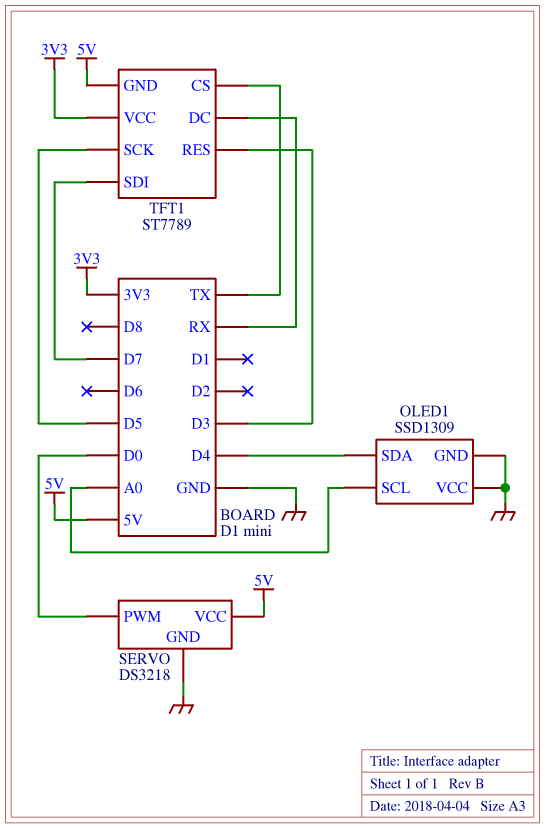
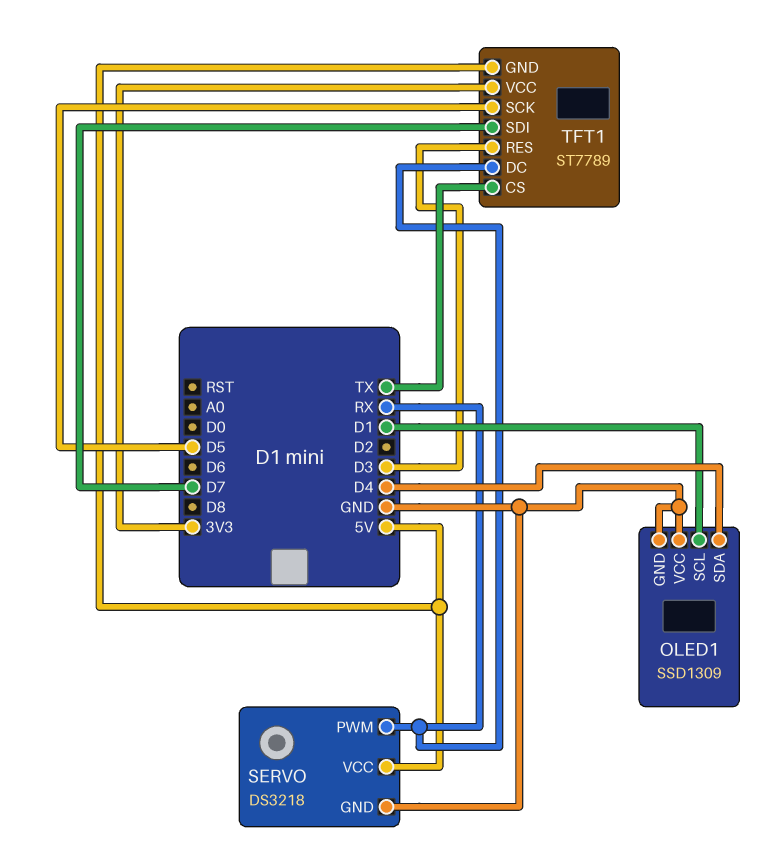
OLED1 pin SCL: A0 -> D1
SERVO pin PWM: D0 -> RX

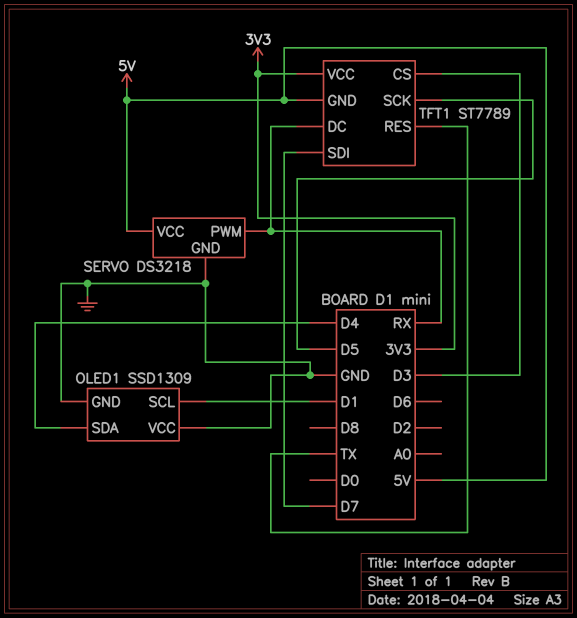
TFT1 pin CS: TX -> D3
TFT1 pin RES: D3 -> TX

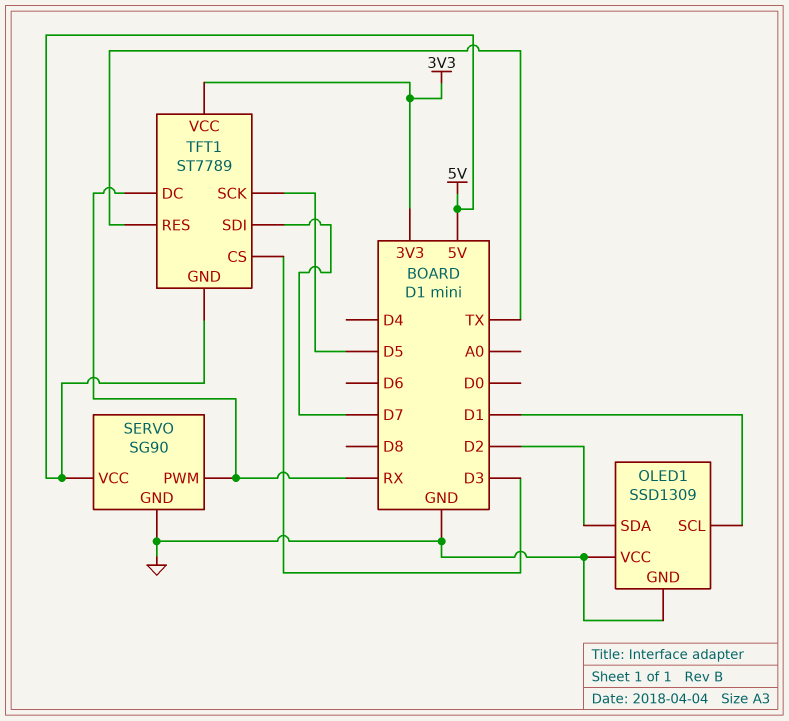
OLED1 pin SDA: D4 -> D2
SERVO: DS3218 -> SG90

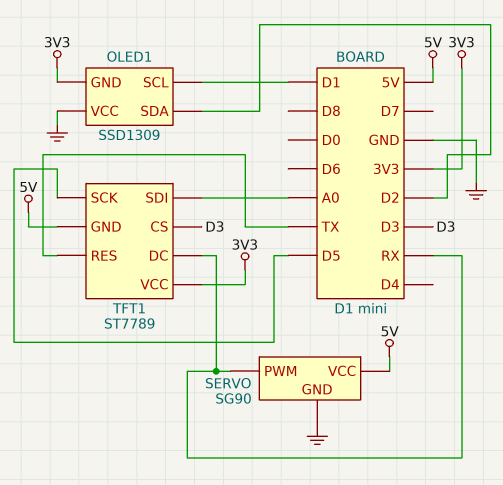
OLED1 pin GND: GND -> 3V3
TFT1 pin SDI: D7 -> A0

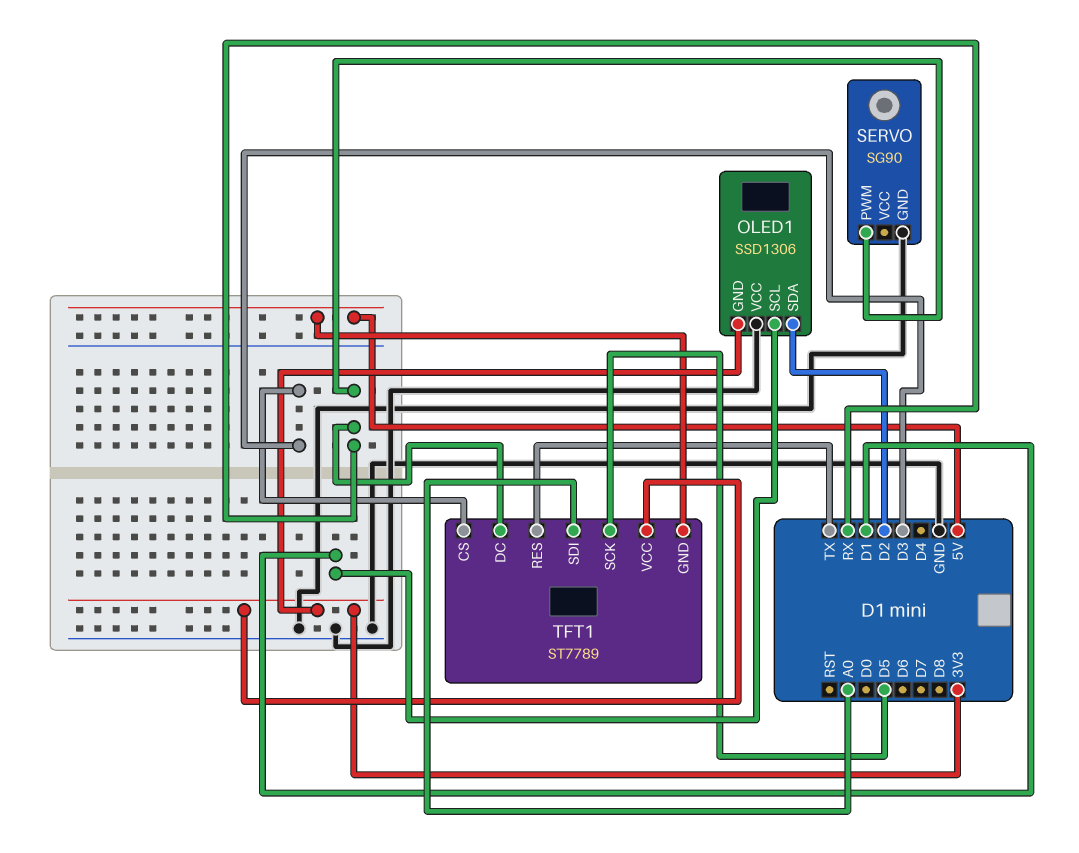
OLED1: SSD1309 -> SSD1306
SERVO pin VCC: 5V -> none

